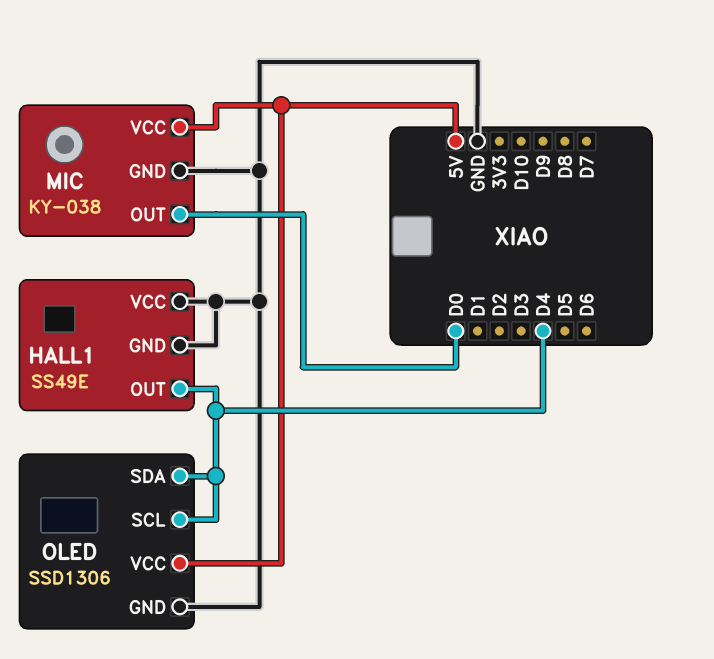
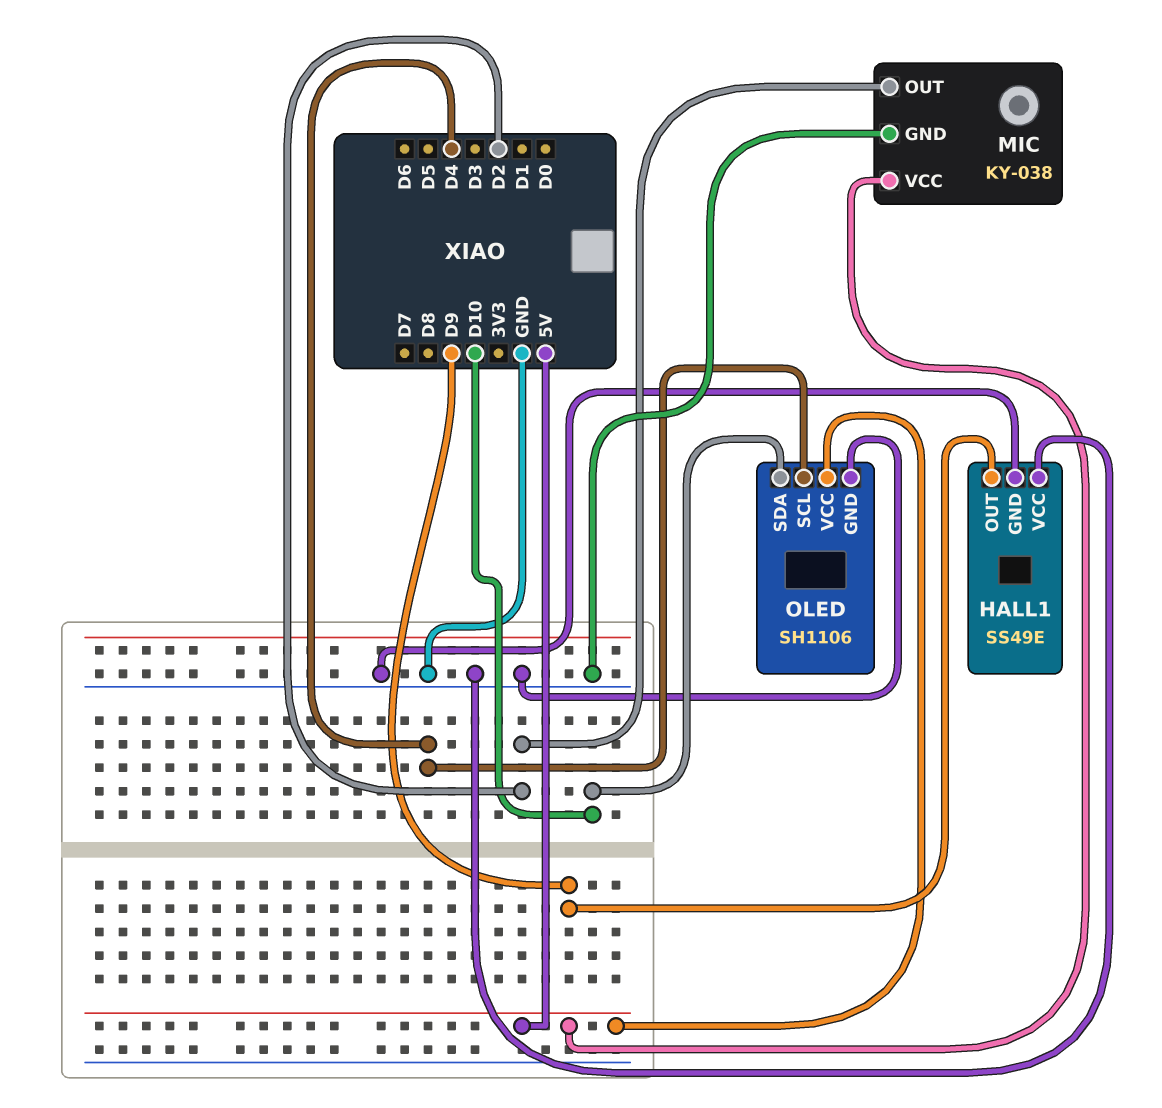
HALL1 pin OUT: D4 -> D9
MIC pin OUT: D0 -> D2
OLED: SSD1306 -> SH1106
OLED pin SDA: D4 -> D10

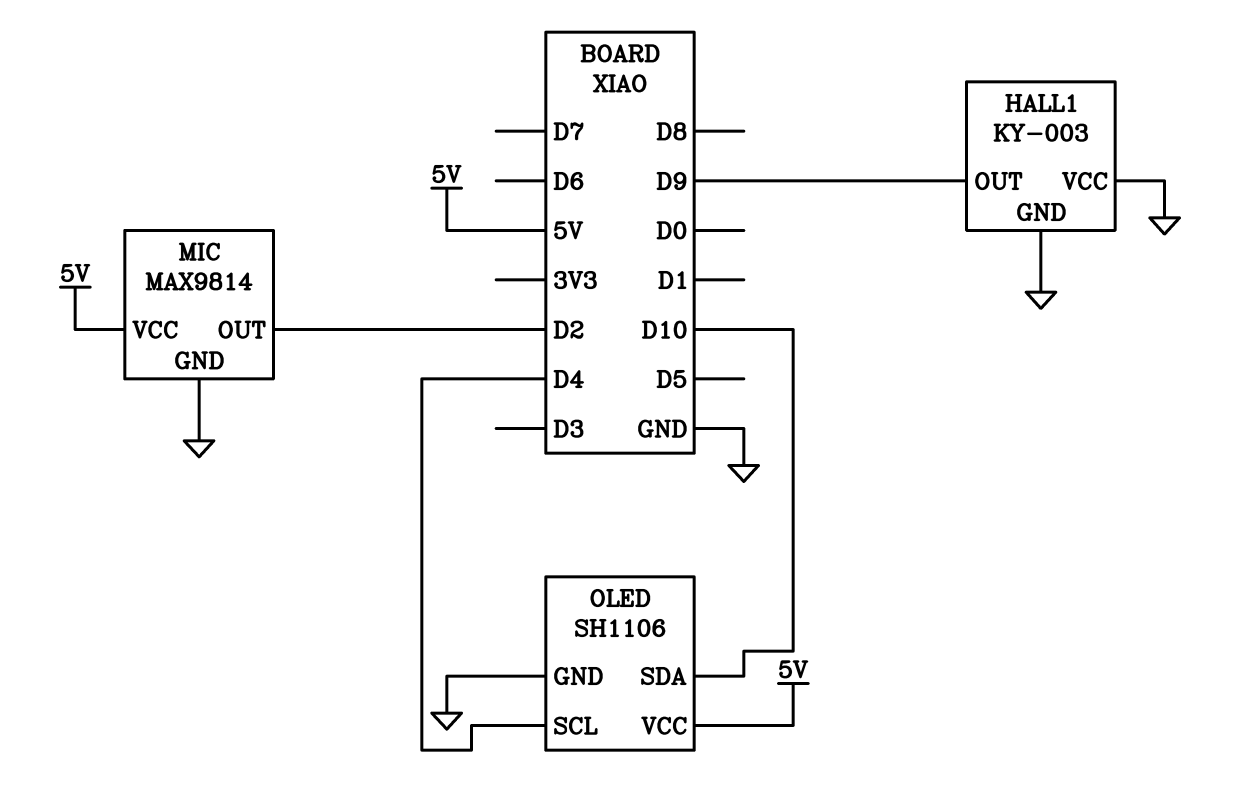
HALL1: SS49E -> KY-003
MIC: KY-038 -> MAX9814

